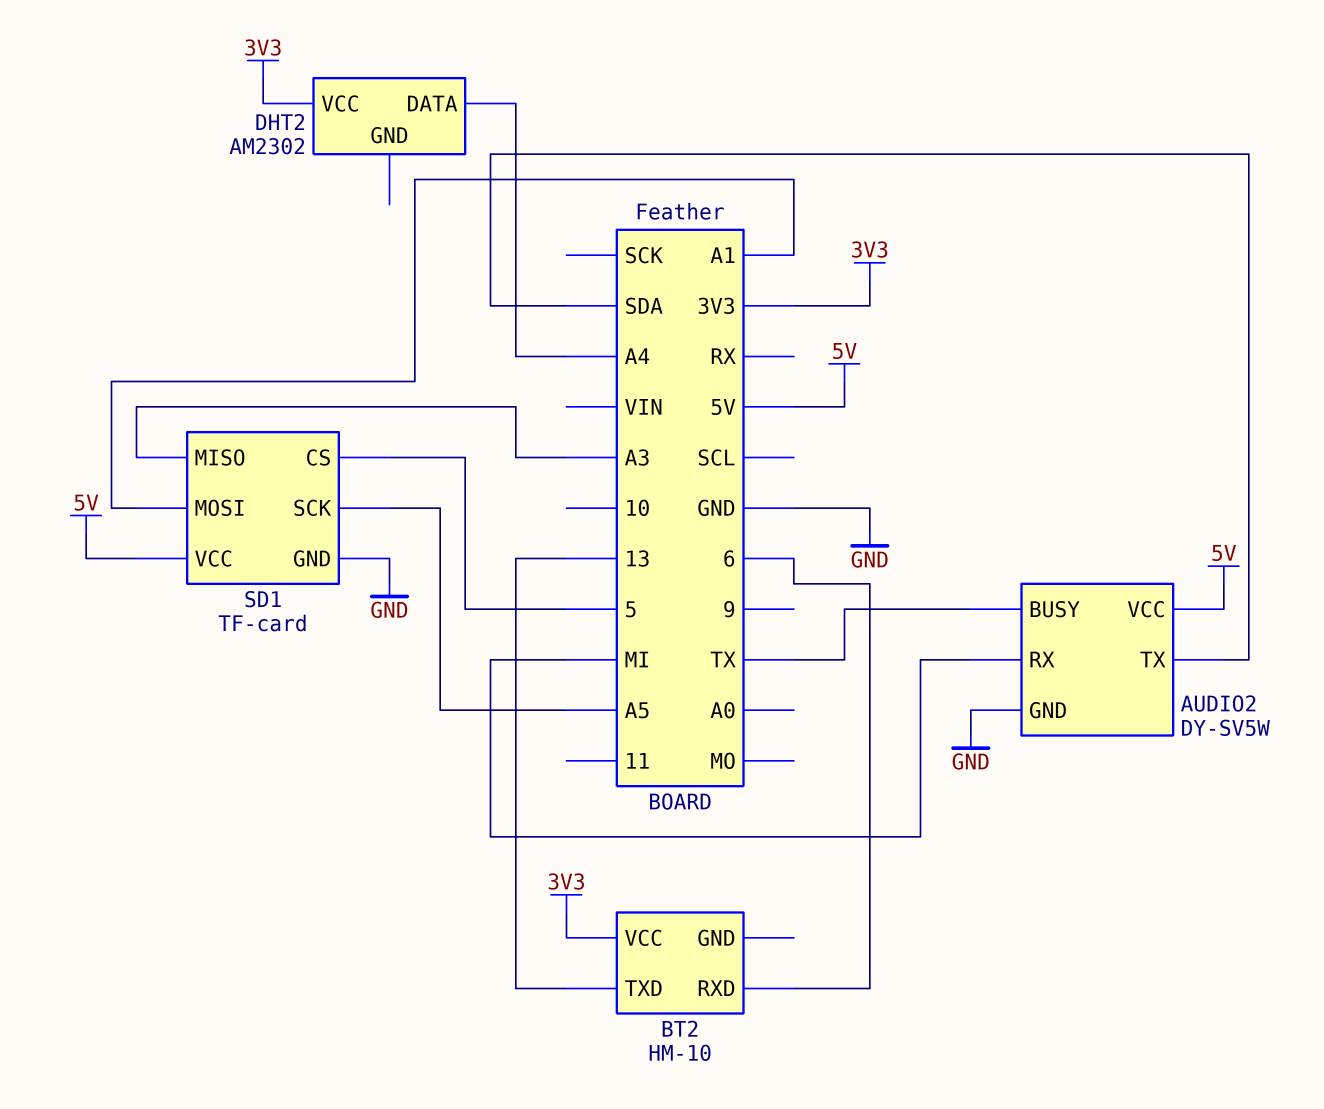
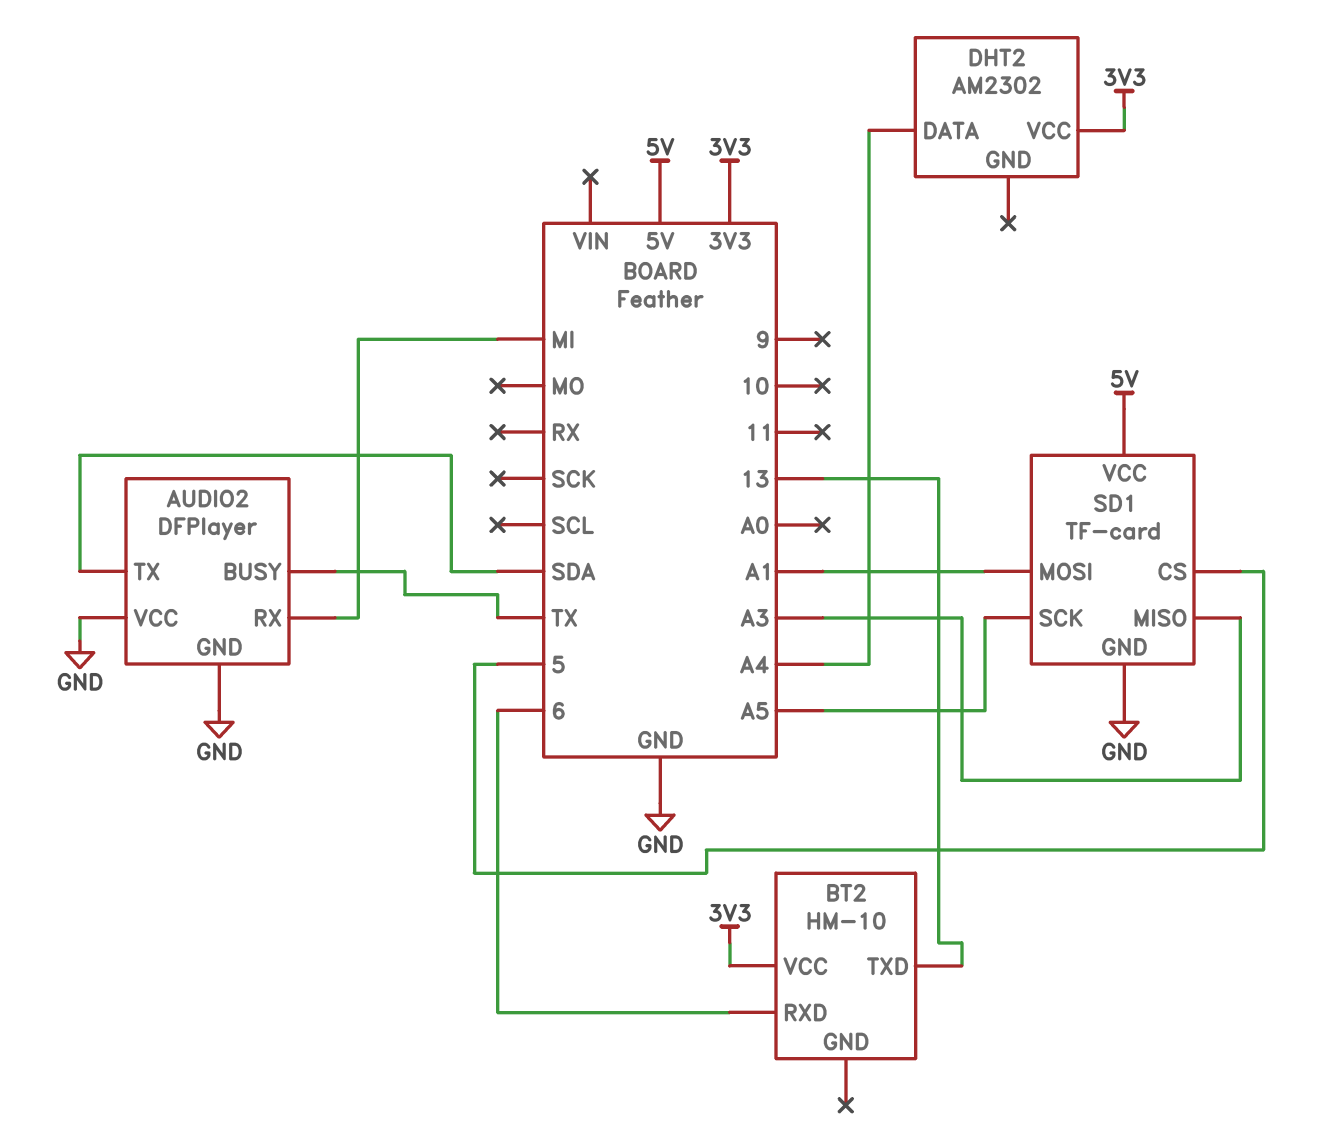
AUDIO2: DY-SV5W -> DFPlayer
AUDIO2 pin VCC: 5V -> GND

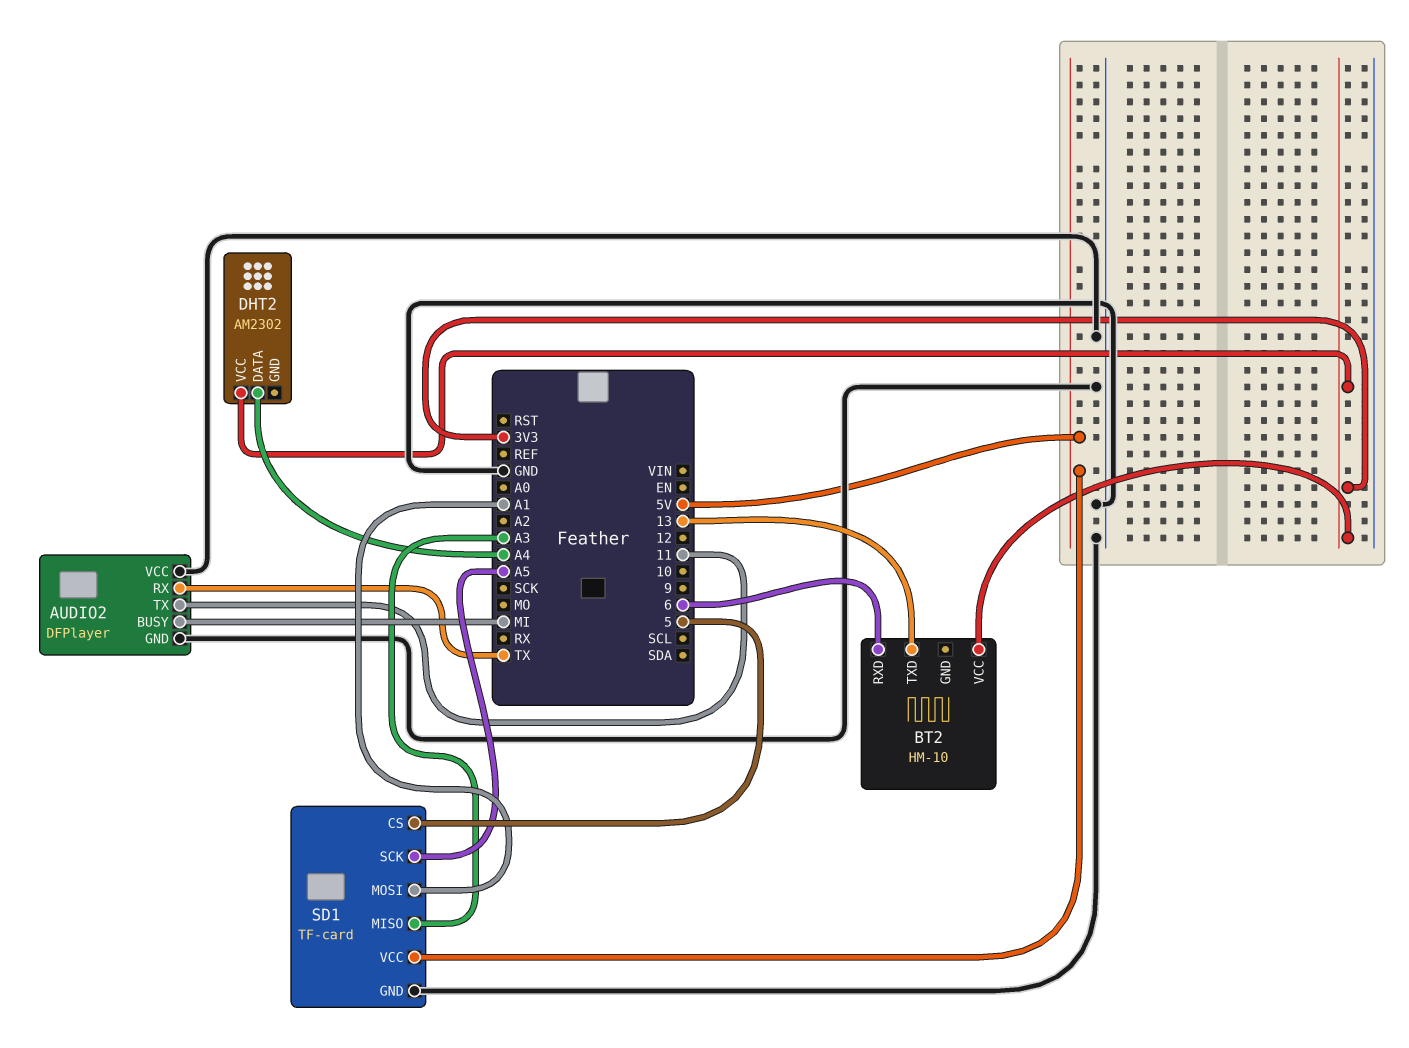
AUDIO2 pin BUSY: TX -> MI
AUDIO2 pin RX: MI -> TX
AUDIO2 pin TX: SDA -> 11

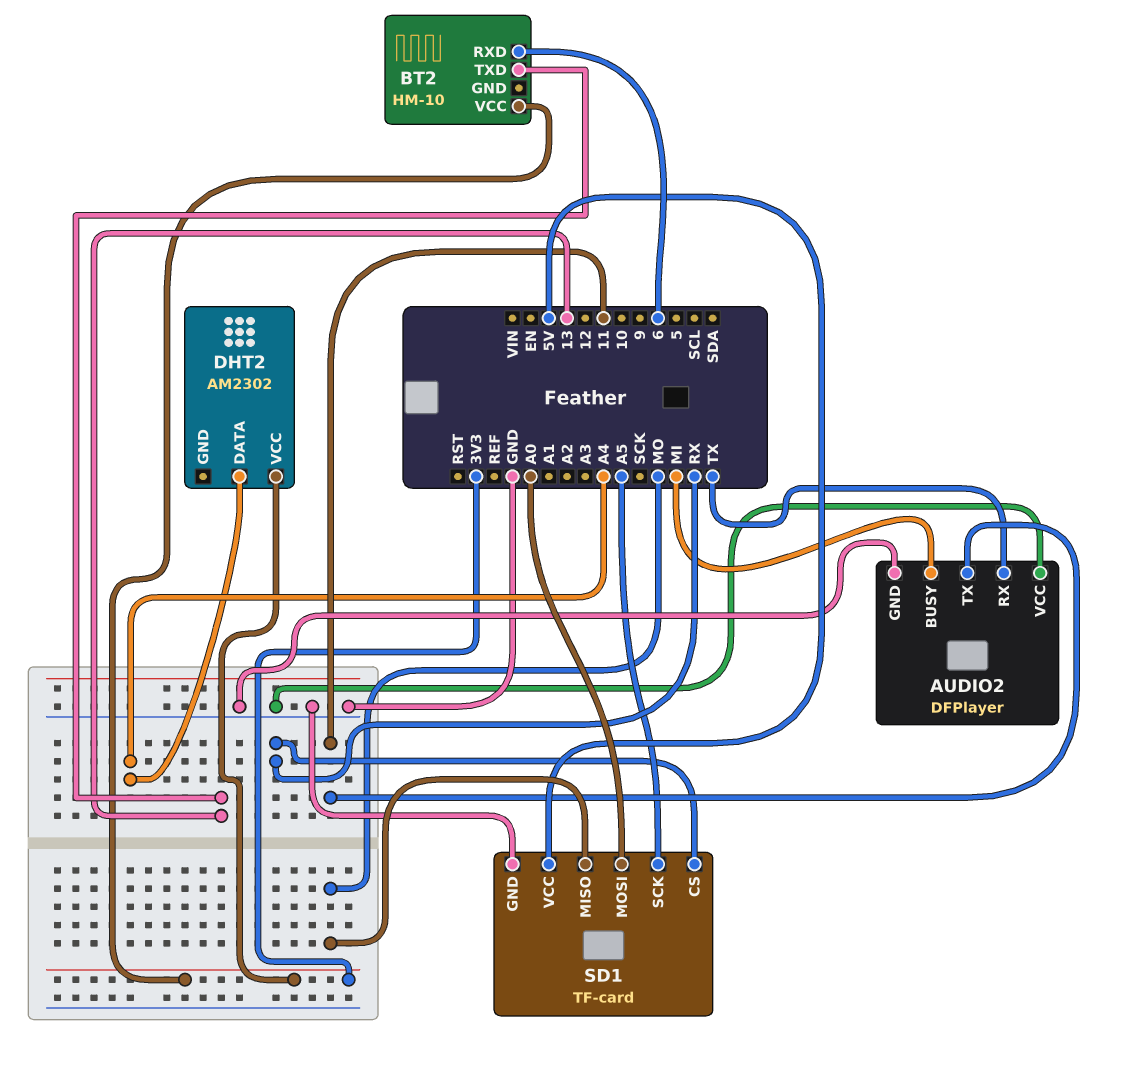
SD1 pin CS: 5 -> RX
SD1 pin MISO: A3 -> MO
SD1 pin MOSI: A1 -> A0

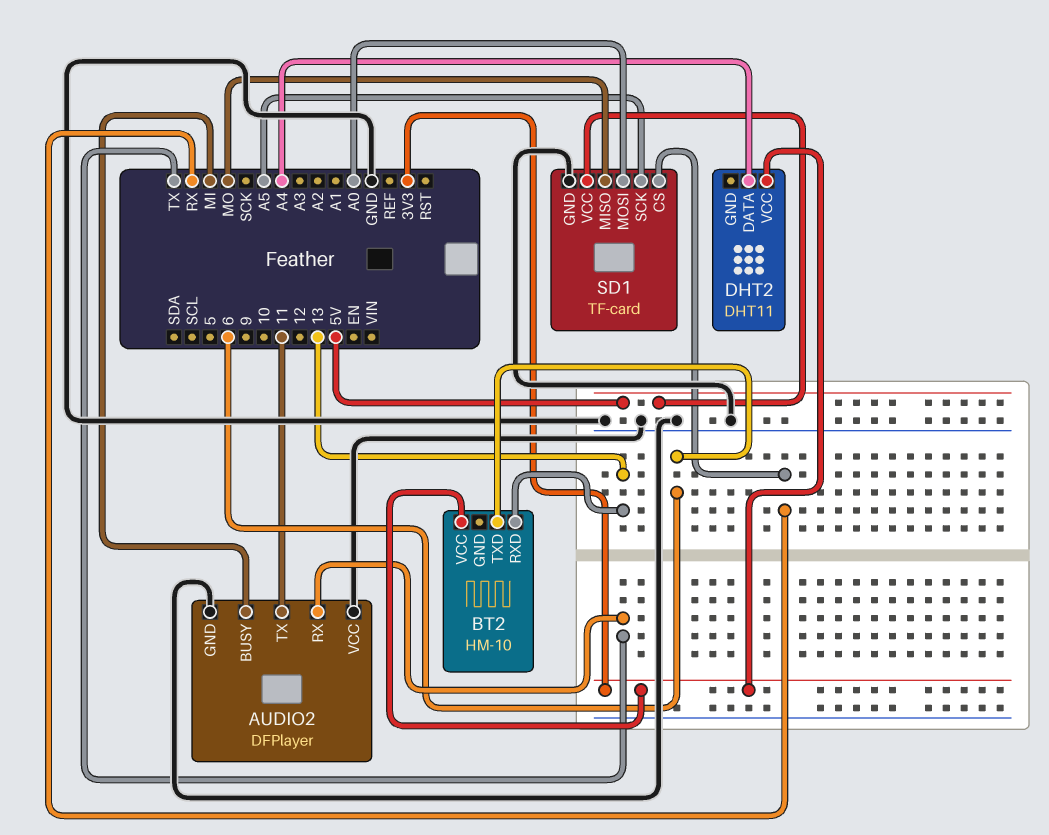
BT2 pin RXD: 6 -> 13
BT2 pin TXD: 13 -> 6
DHT2: AM2302 -> DHT11

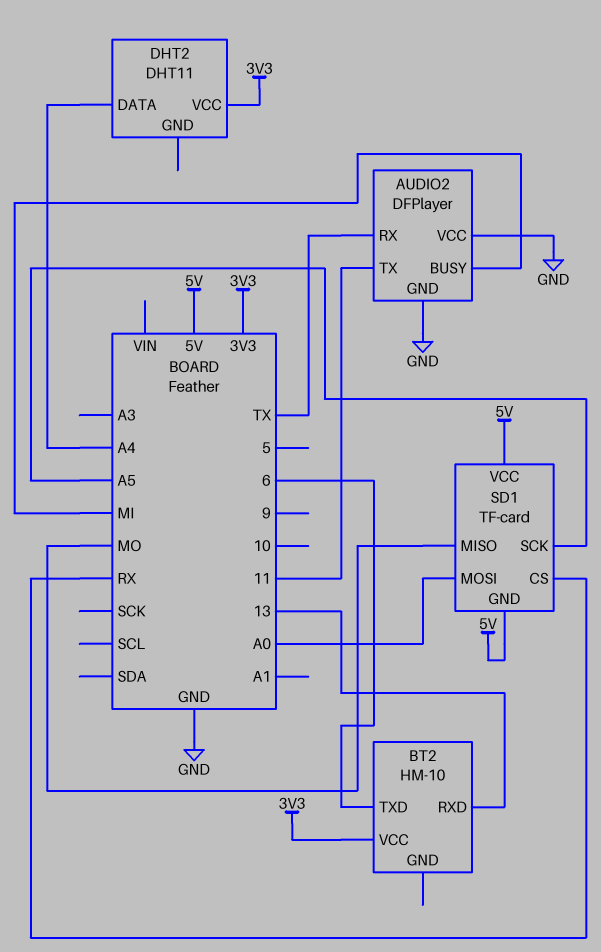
SD1 pin GND: GND -> 5V

